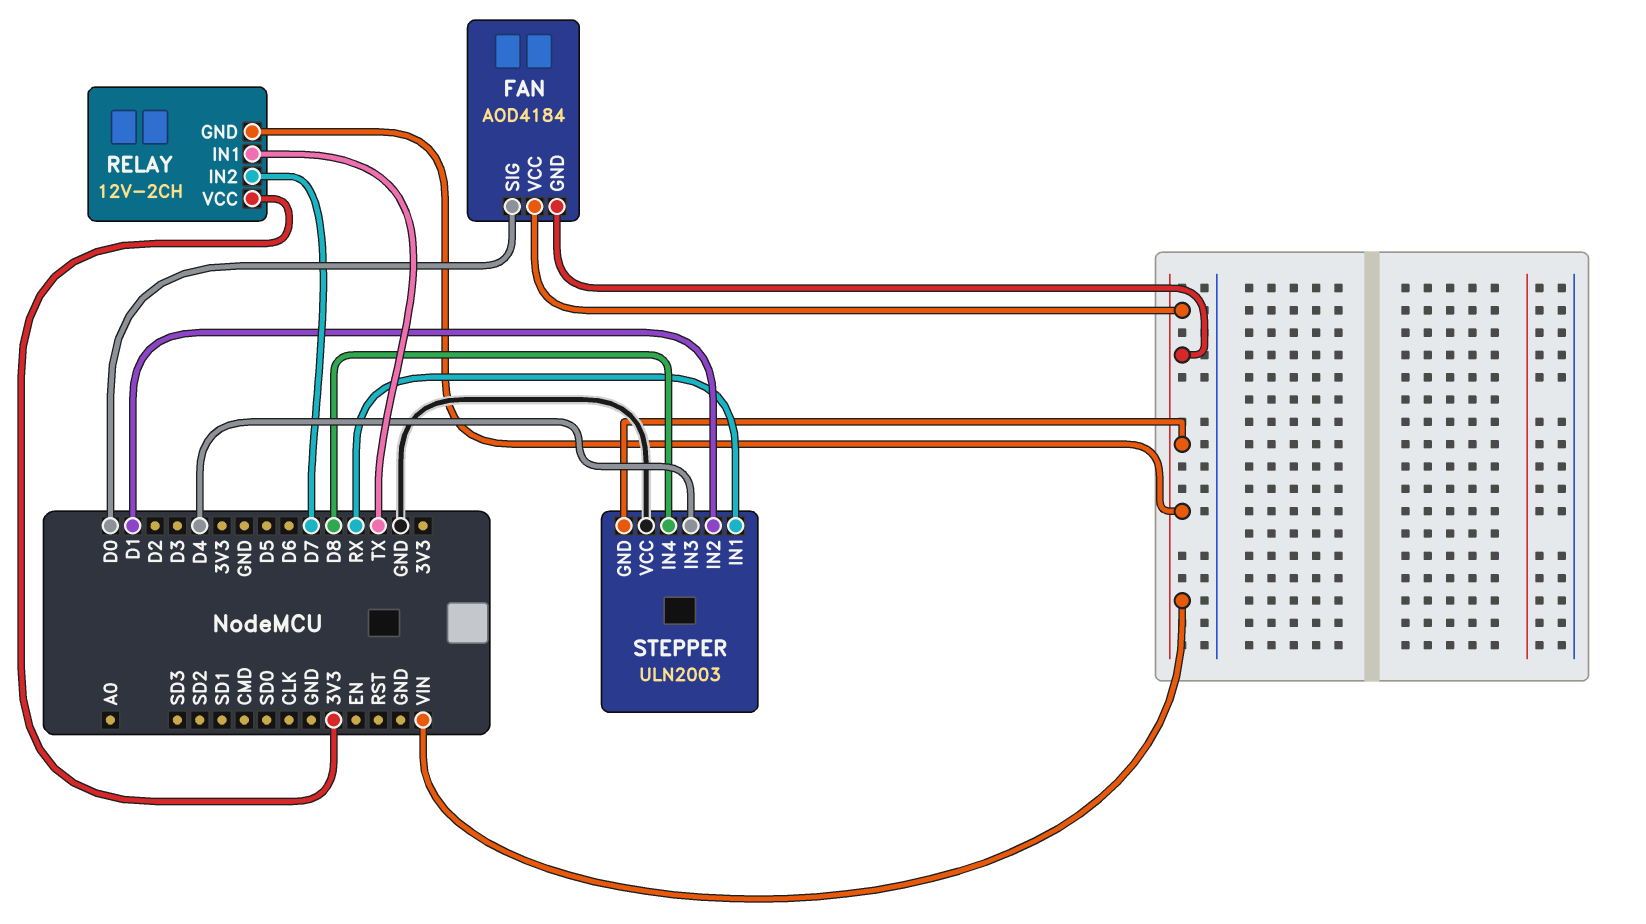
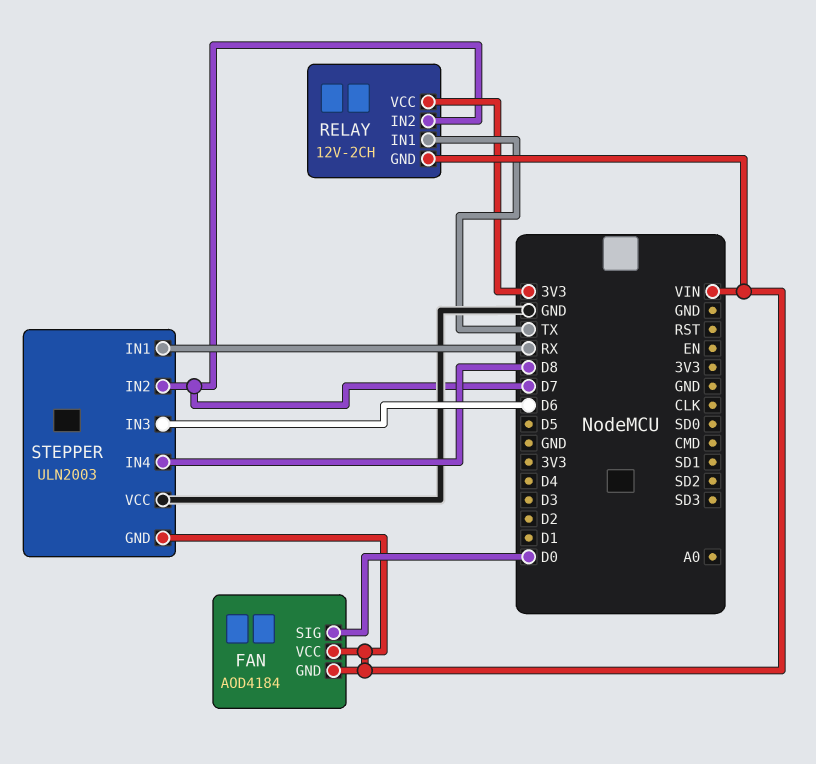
STEPPER pin IN2: D1 -> D7
STEPPER pin IN3: D4 -> D6

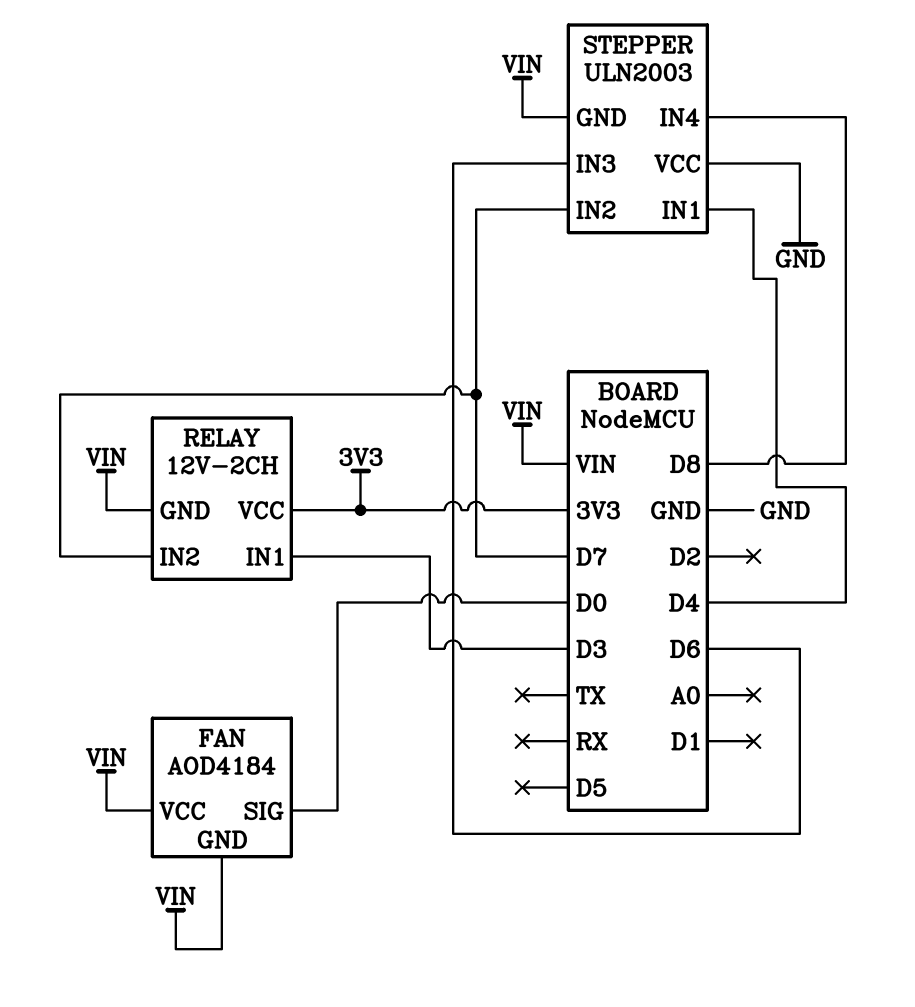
RELAY pin IN1: TX -> D3
STEPPER pin IN1: RX -> D4

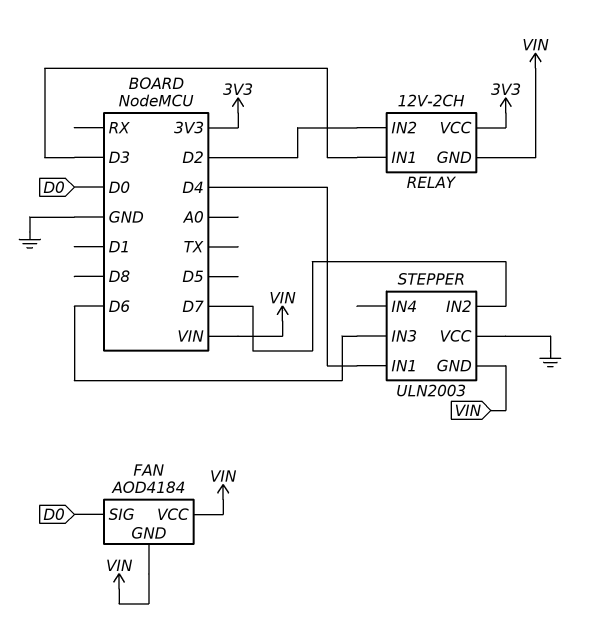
RELAY pin IN2: D7 -> D2
STEPPER pin IN4: D8 -> none

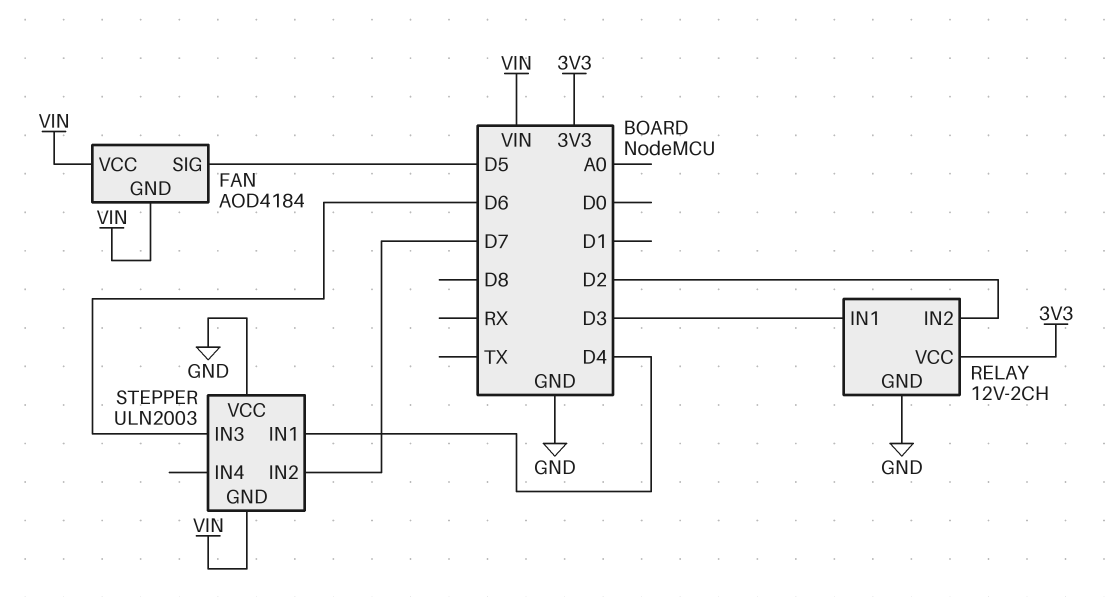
FAN pin SIG: D0 -> D5
RELAY pin GND: VIN -> GND

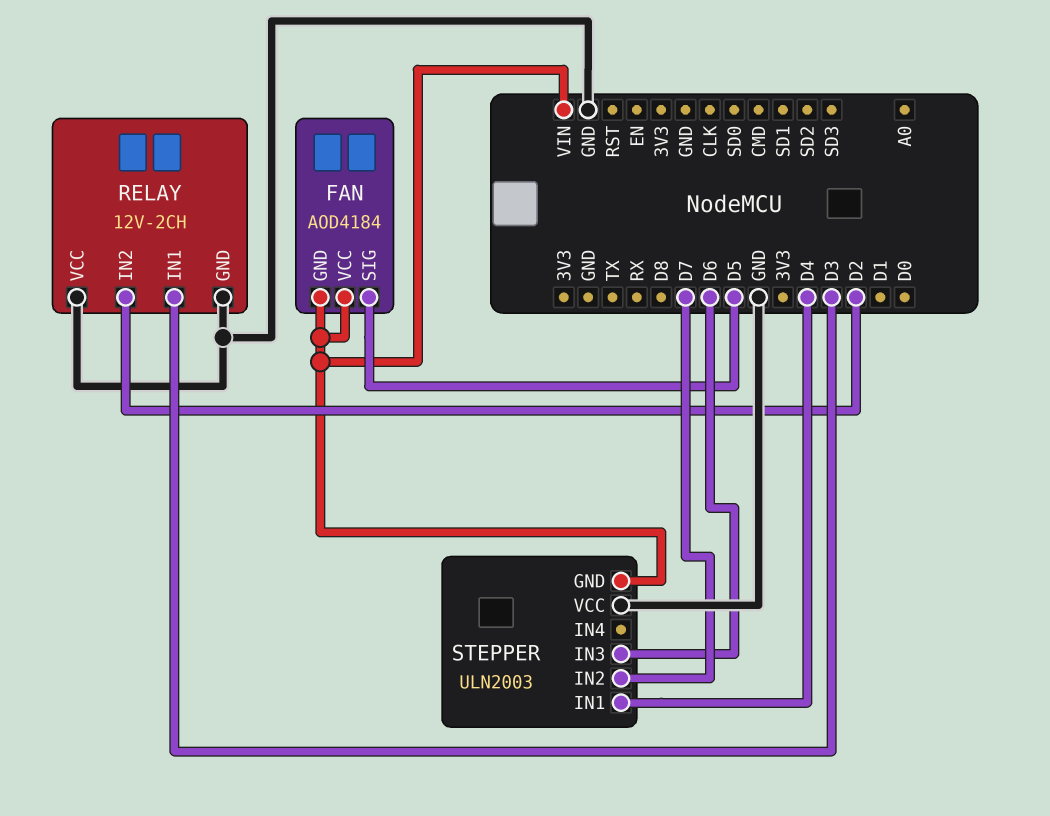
RELAY pin VCC: 3V3 -> GND

